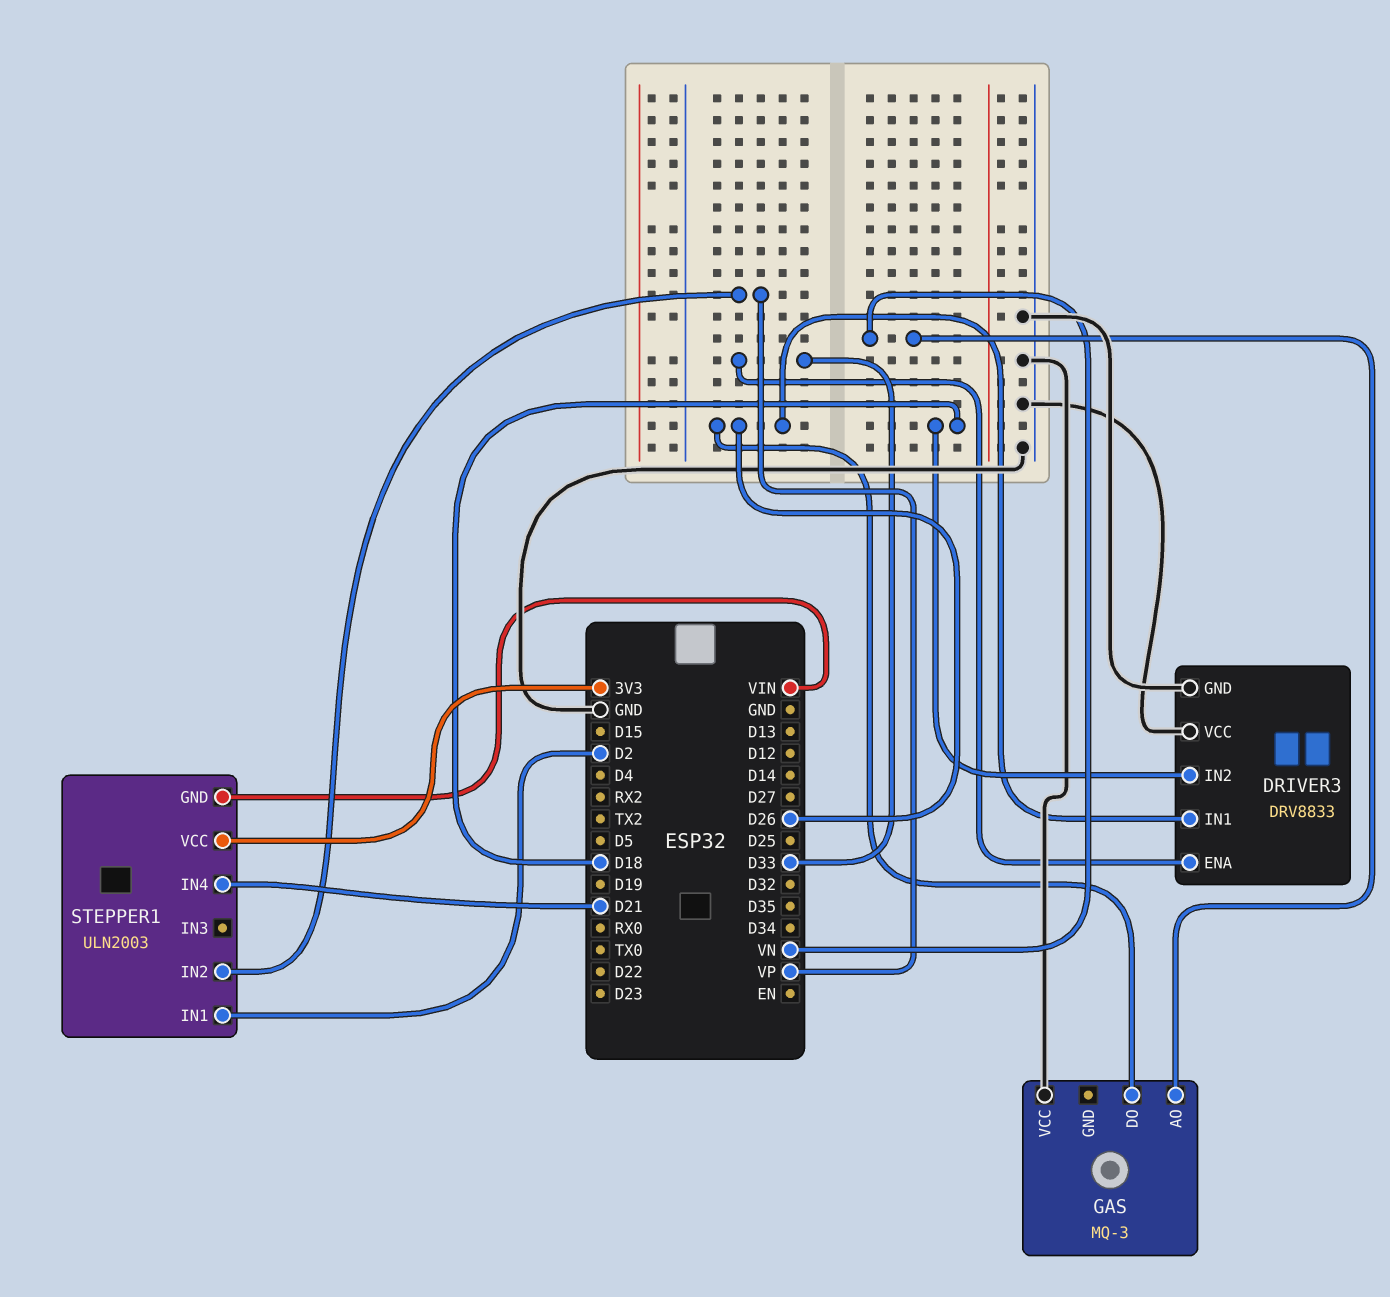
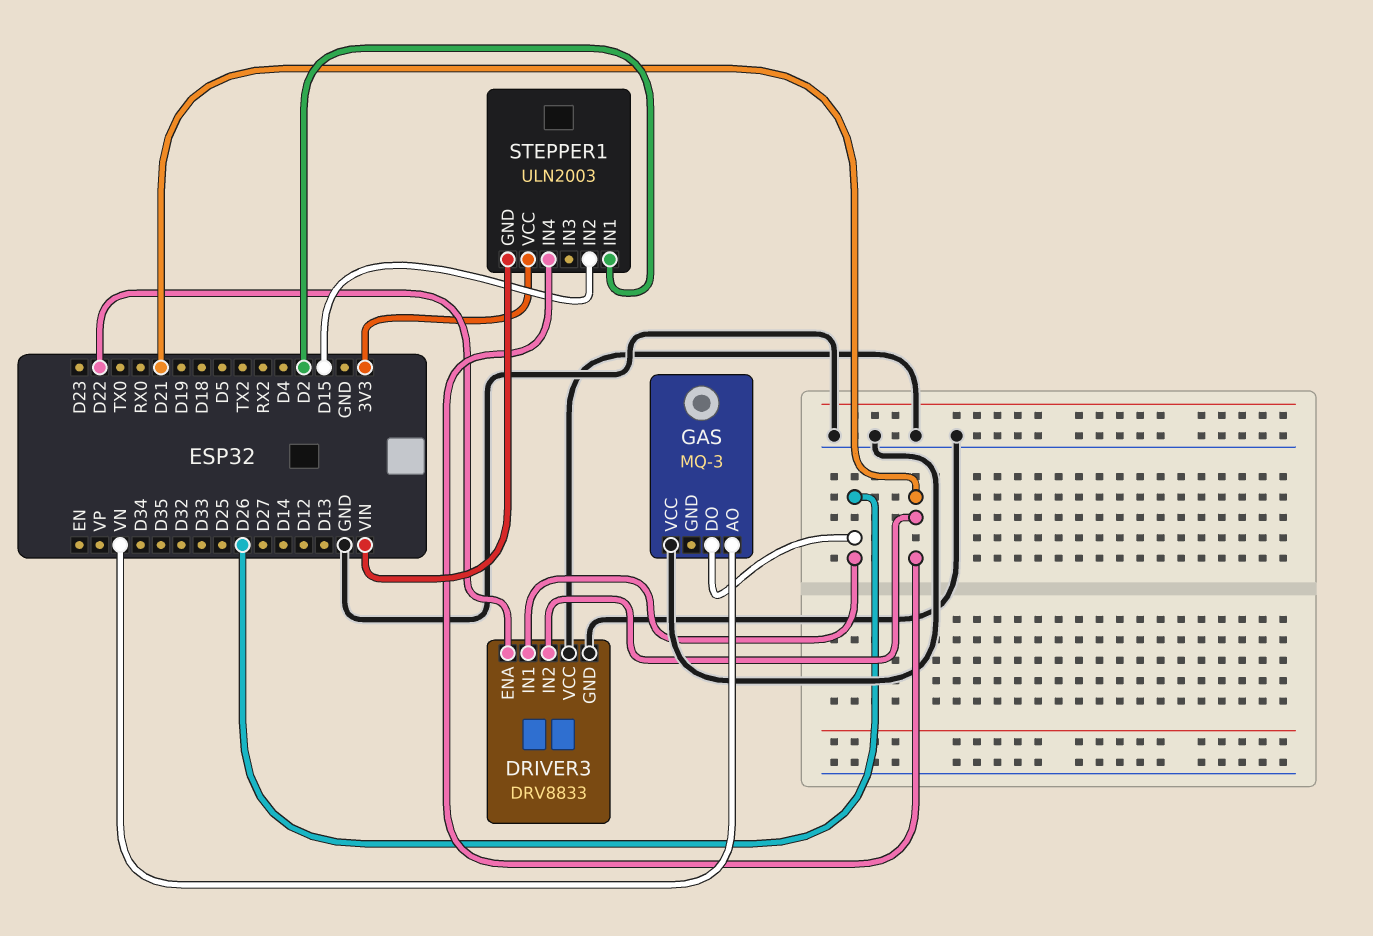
DRIVER3 pin ENA: D33 -> D22
DRIVER3 pin IN2: D18 -> D21
STEPPER1 pin IN2: VP -> D15

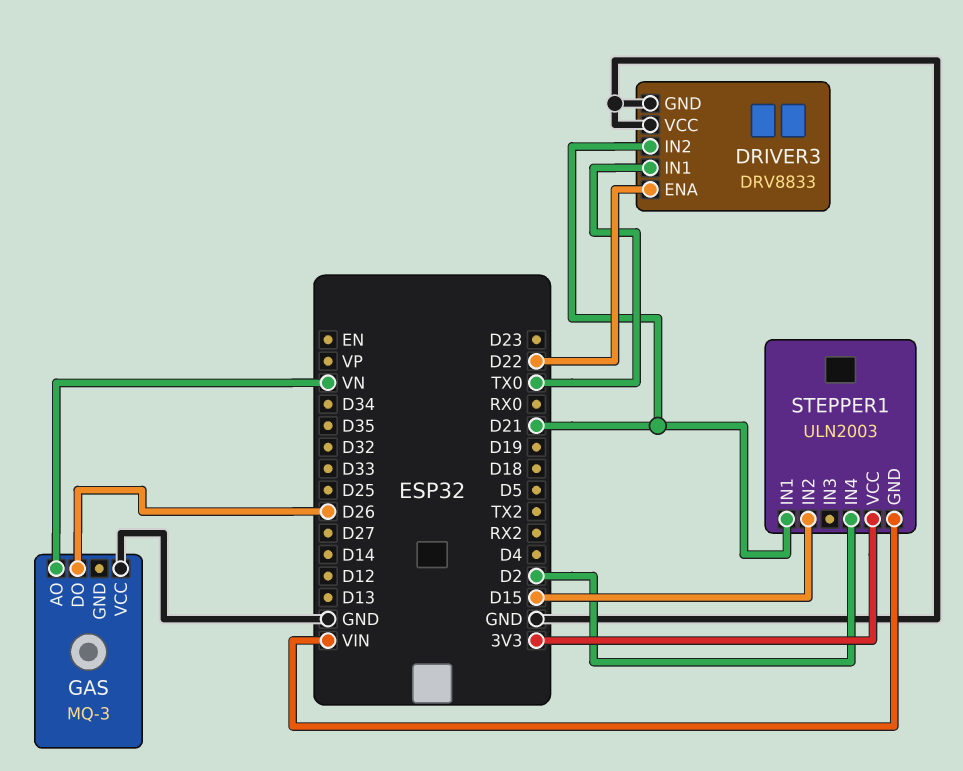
DRIVER3 pin IN1: D26 -> TX0
STEPPER1 pin IN1: D2 -> D21
STEPPER1 pin IN4: D21 -> D2

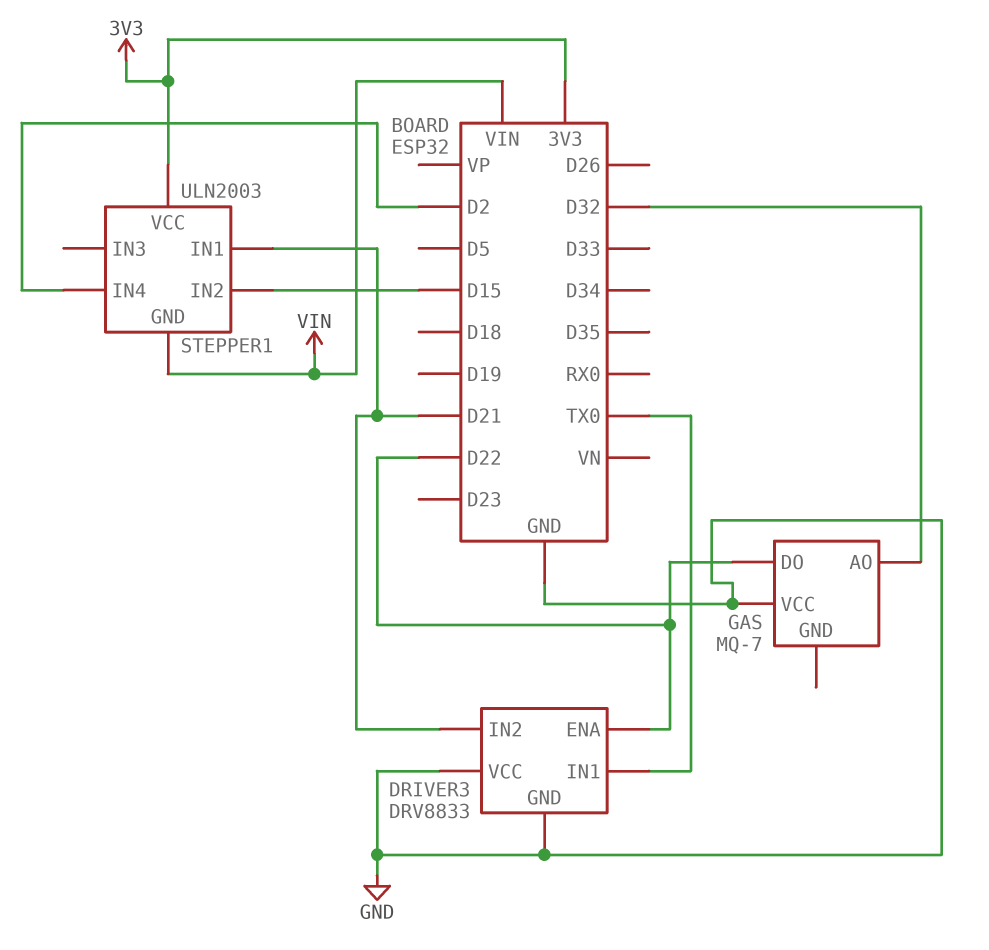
GAS: MQ-3 -> MQ-7
GAS pin AO: VN -> D32
GAS pin DO: D26 -> D22

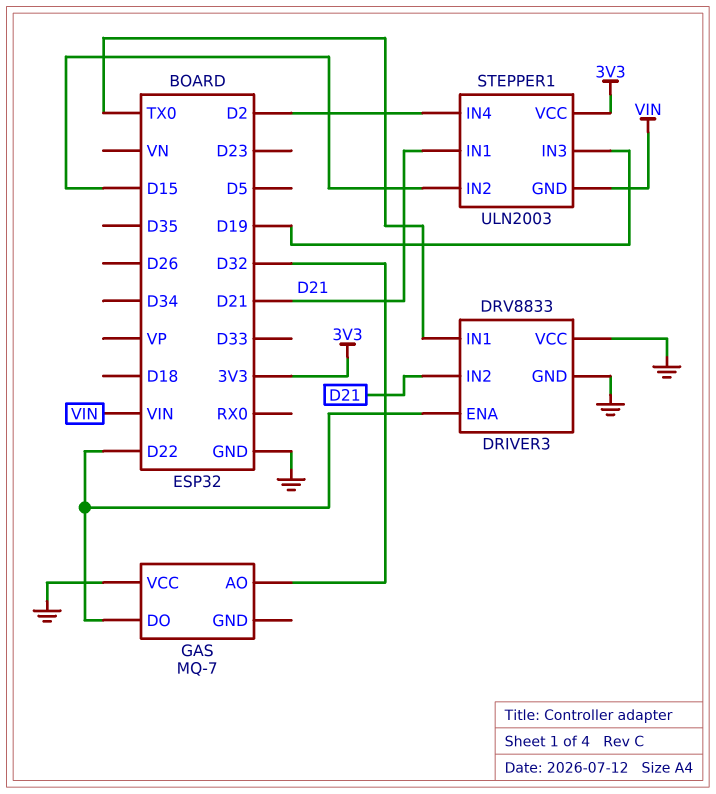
STEPPER1 pin IN3: none -> D19

